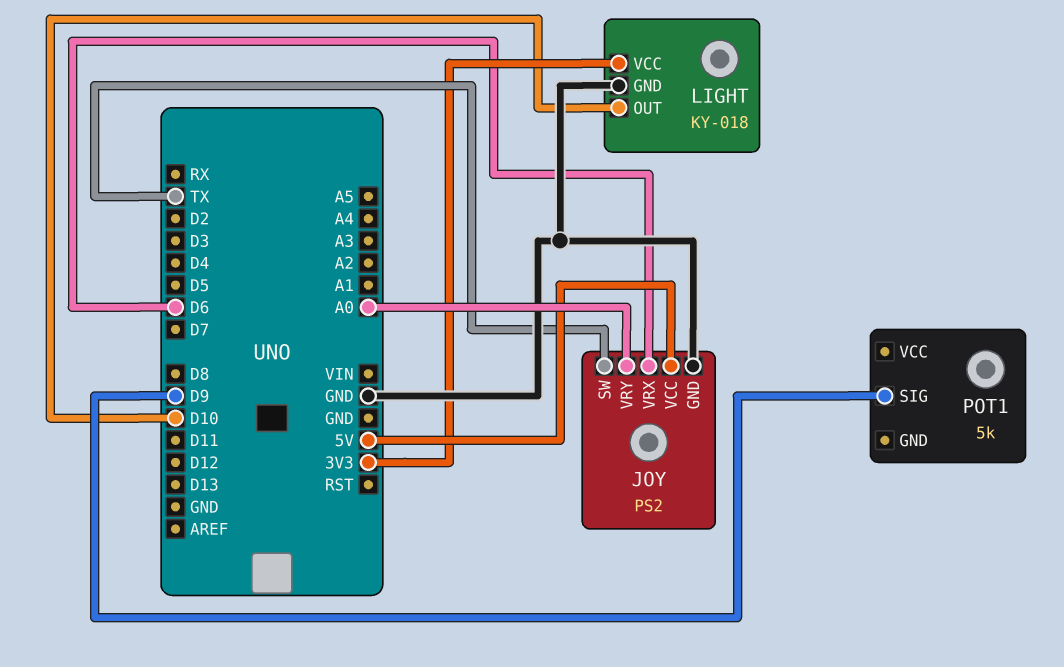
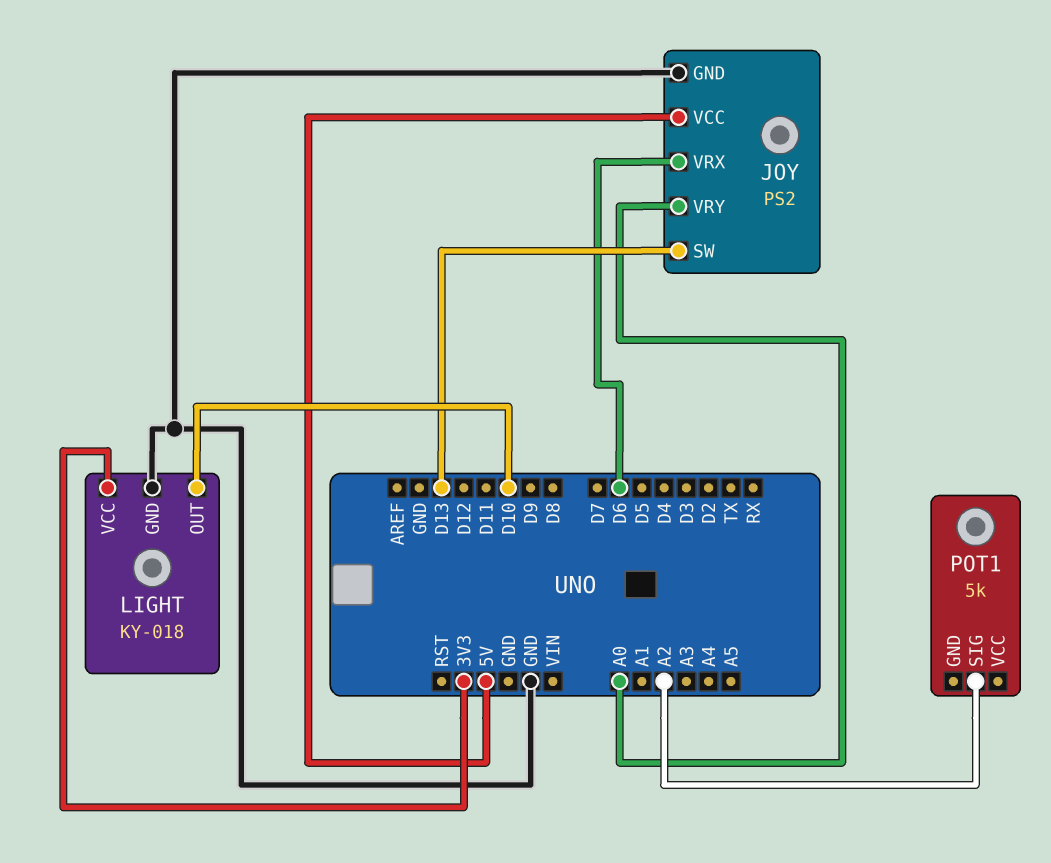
JOY pin SW: TX -> D13
POT1 pin SIG: D9 -> A2

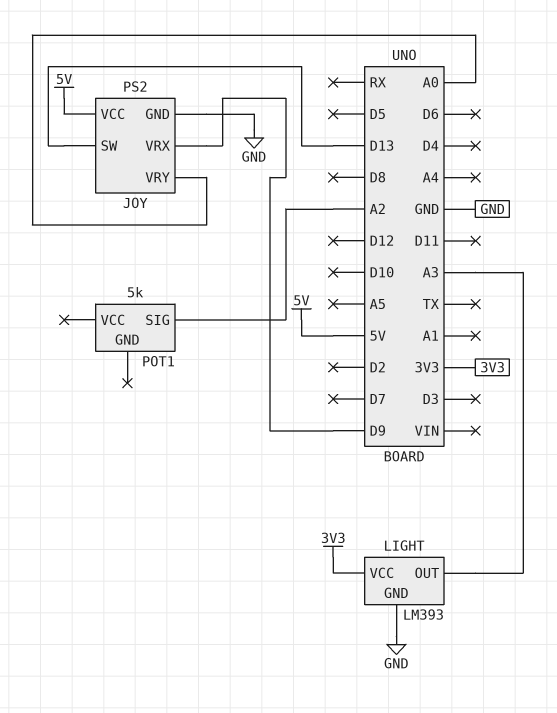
JOY pin VRX: D6 -> D9
LIGHT: KY-018 -> LM393
LIGHT pin OUT: D10 -> A3

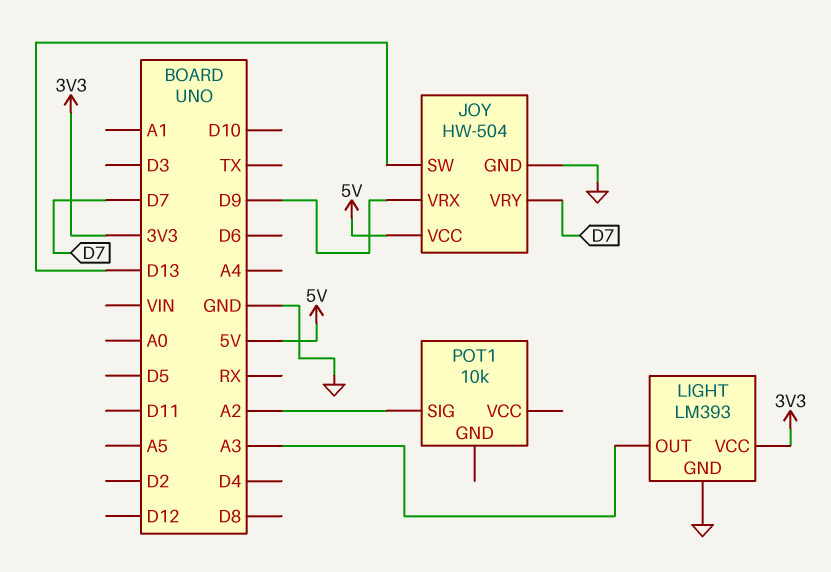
JOY: PS2 -> HW-504
JOY pin VRY: A0 -> D7
POT1: 5k -> 10k

